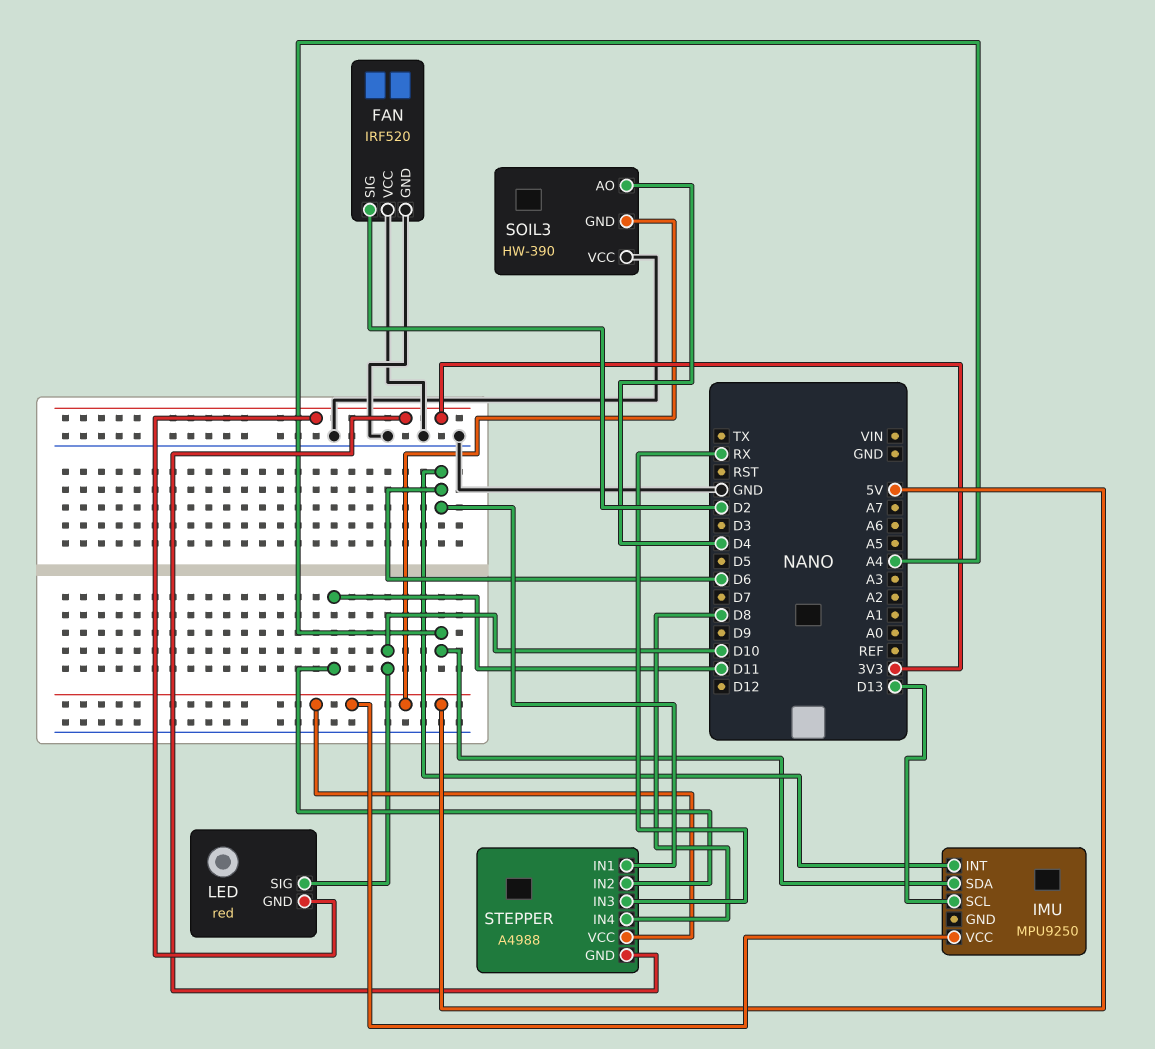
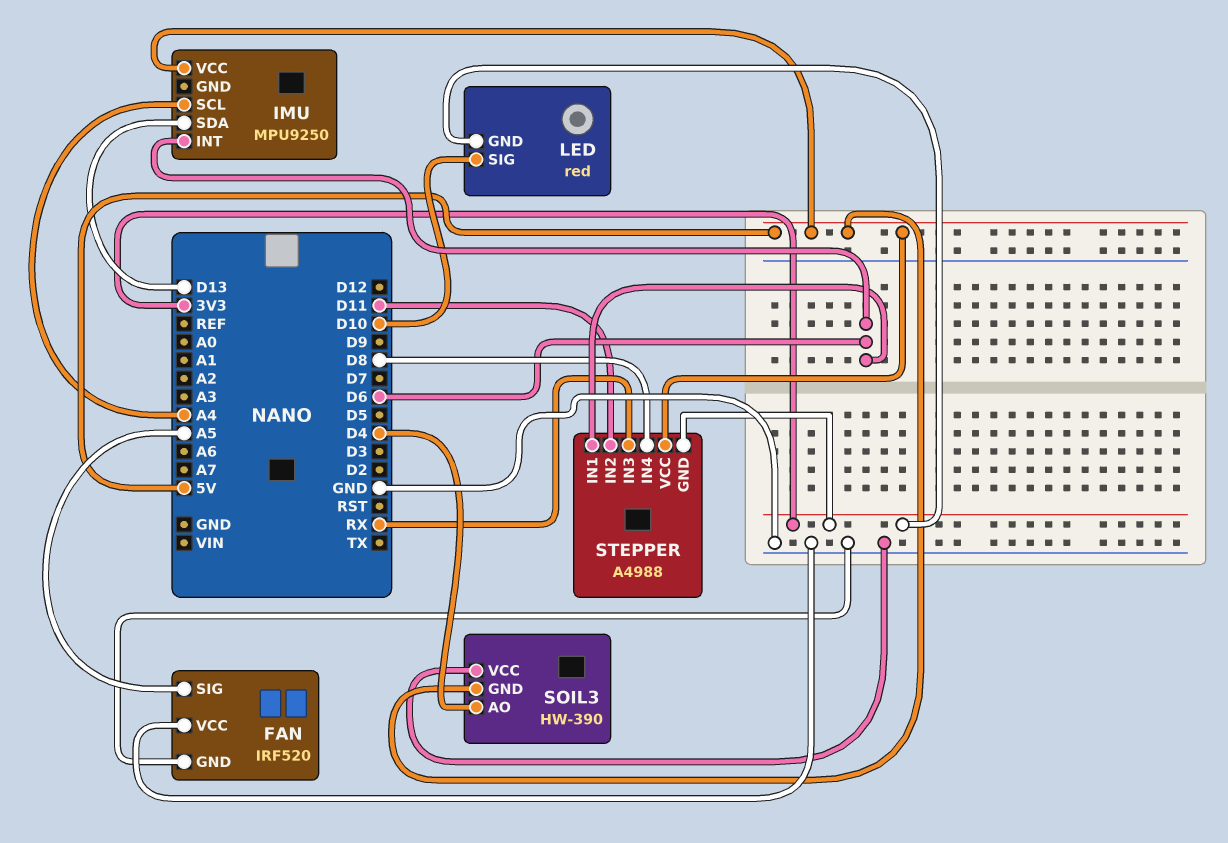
FAN pin SIG: D2 -> A5
IMU pin SCL: D13 -> A4
IMU pin SDA: A4 -> D13

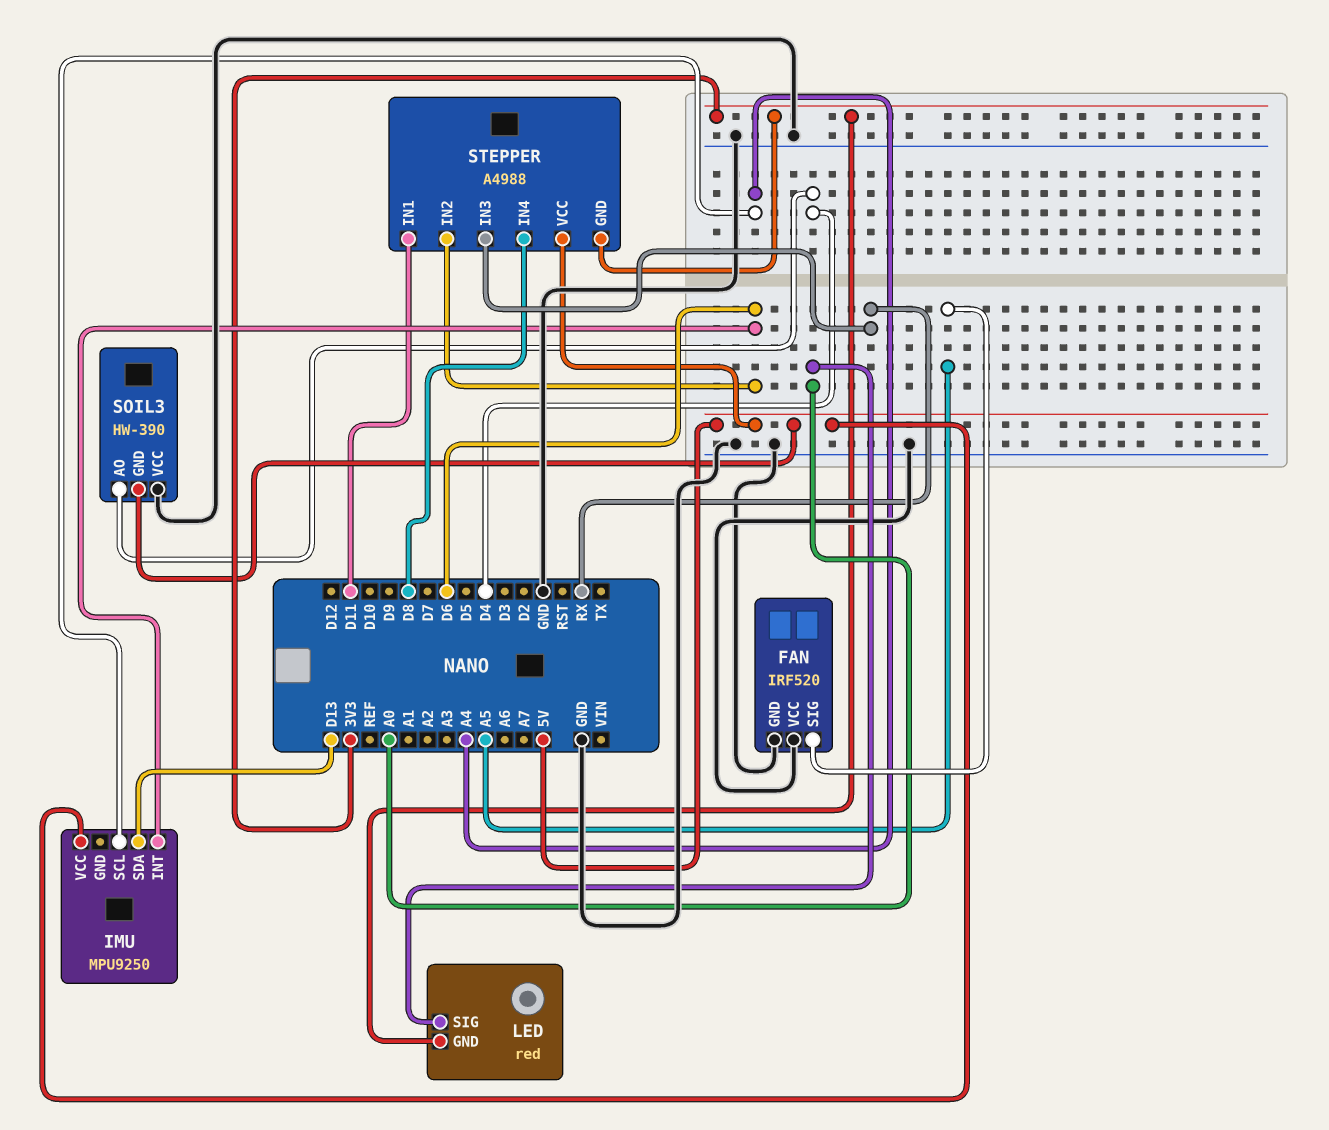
LED pin SIG: D10 -> A0
STEPPER pin IN1: D6 -> D11
STEPPER pin IN2: D11 -> D6

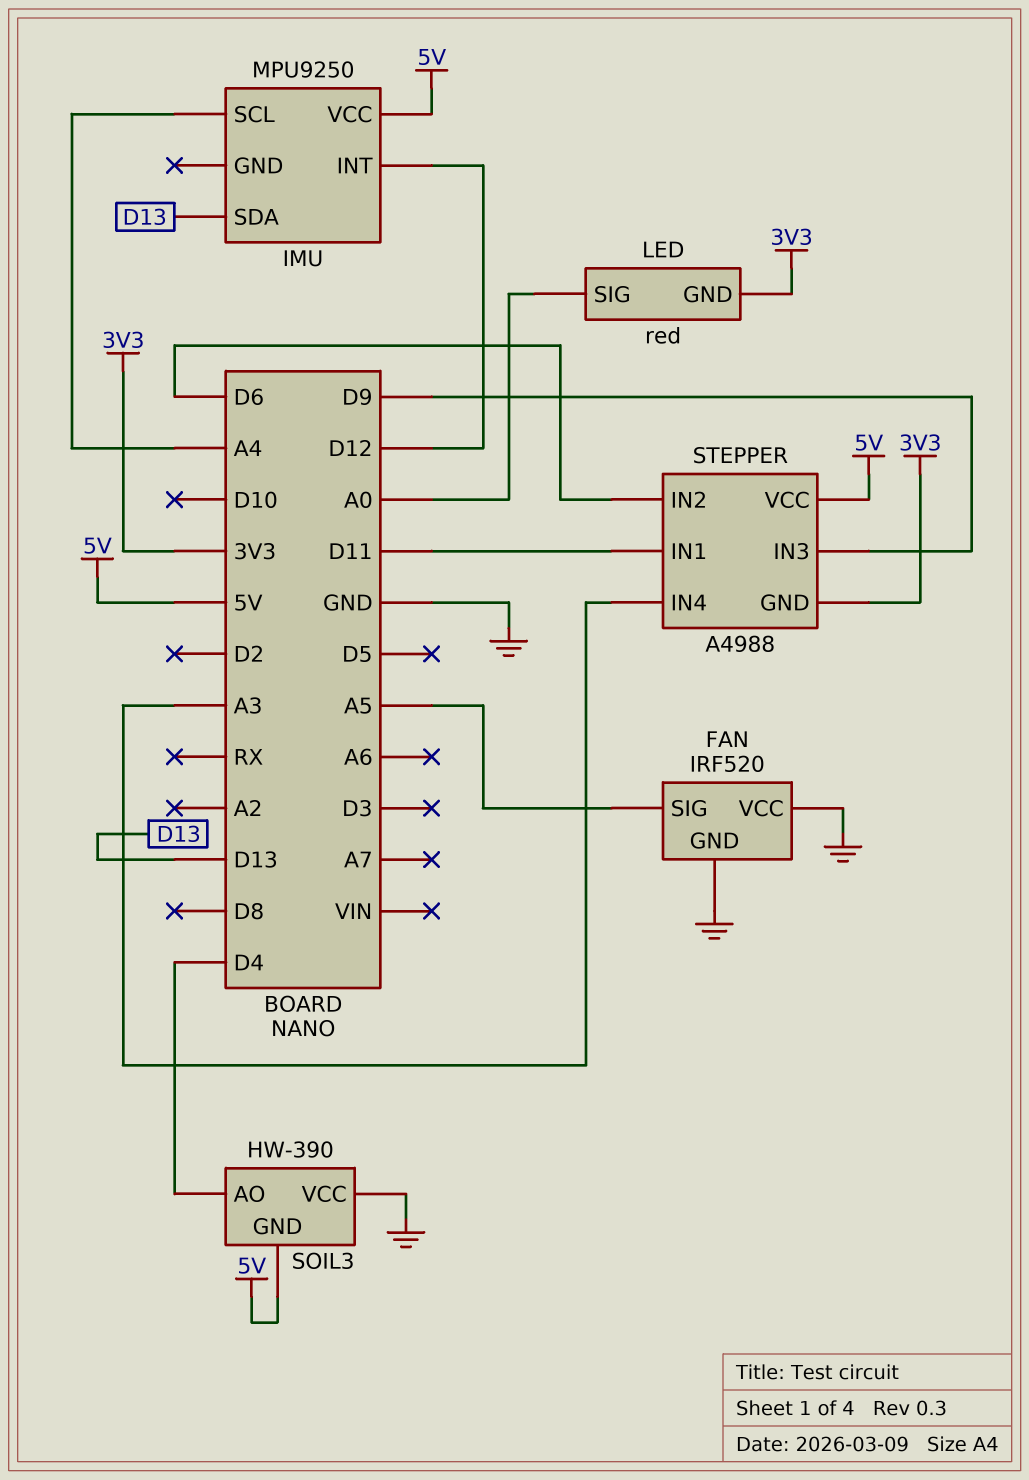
IMU pin INT: D6 -> D12
STEPPER pin IN3: RX -> D9
STEPPER pin IN4: D8 -> A3

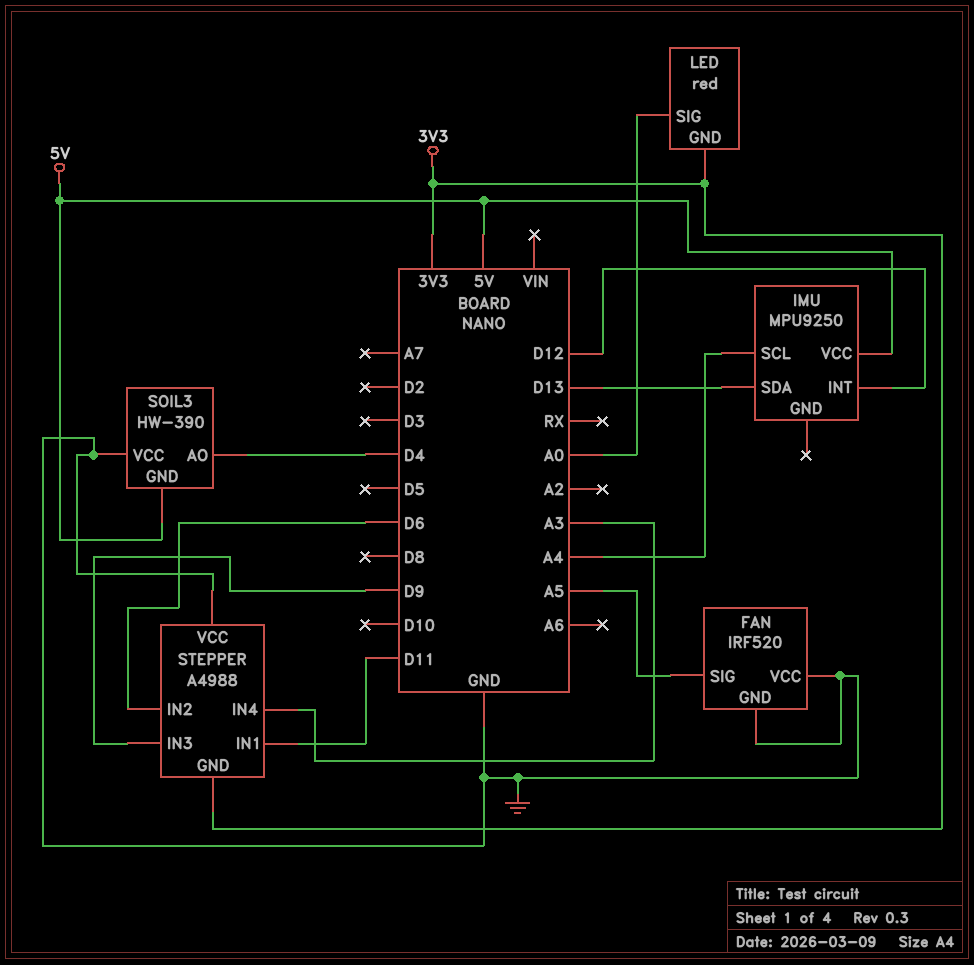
STEPPER pin VCC: 5V -> GND

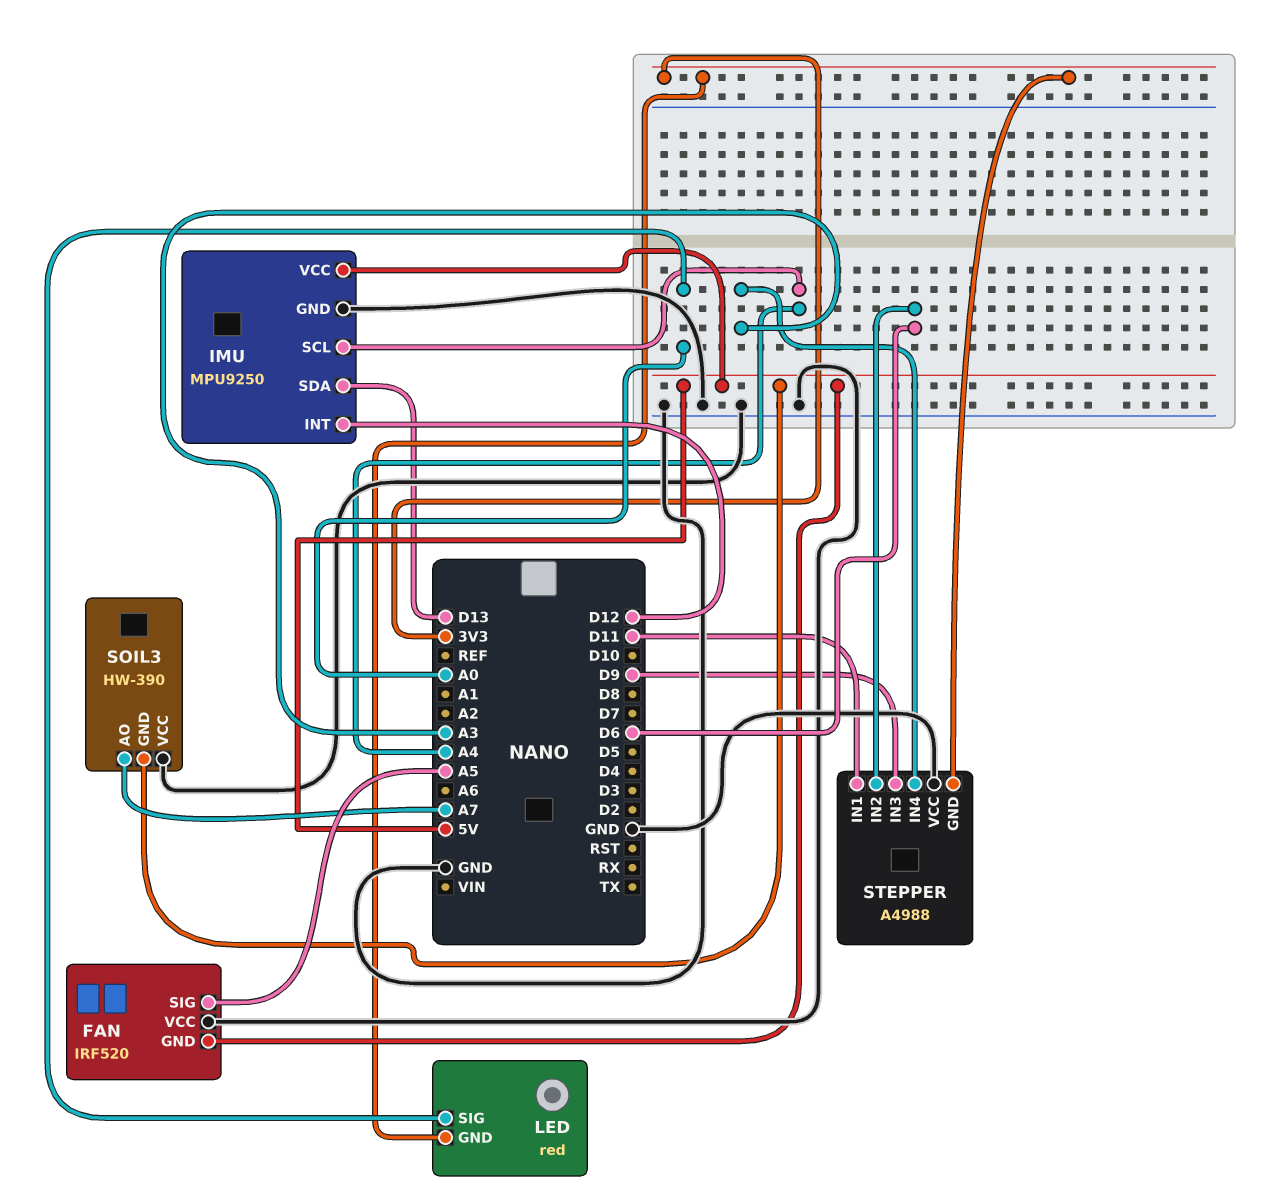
FAN pin GND: GND -> 5V
IMU pin GND: none -> GND
SOIL3 pin AO: D4 -> A7

